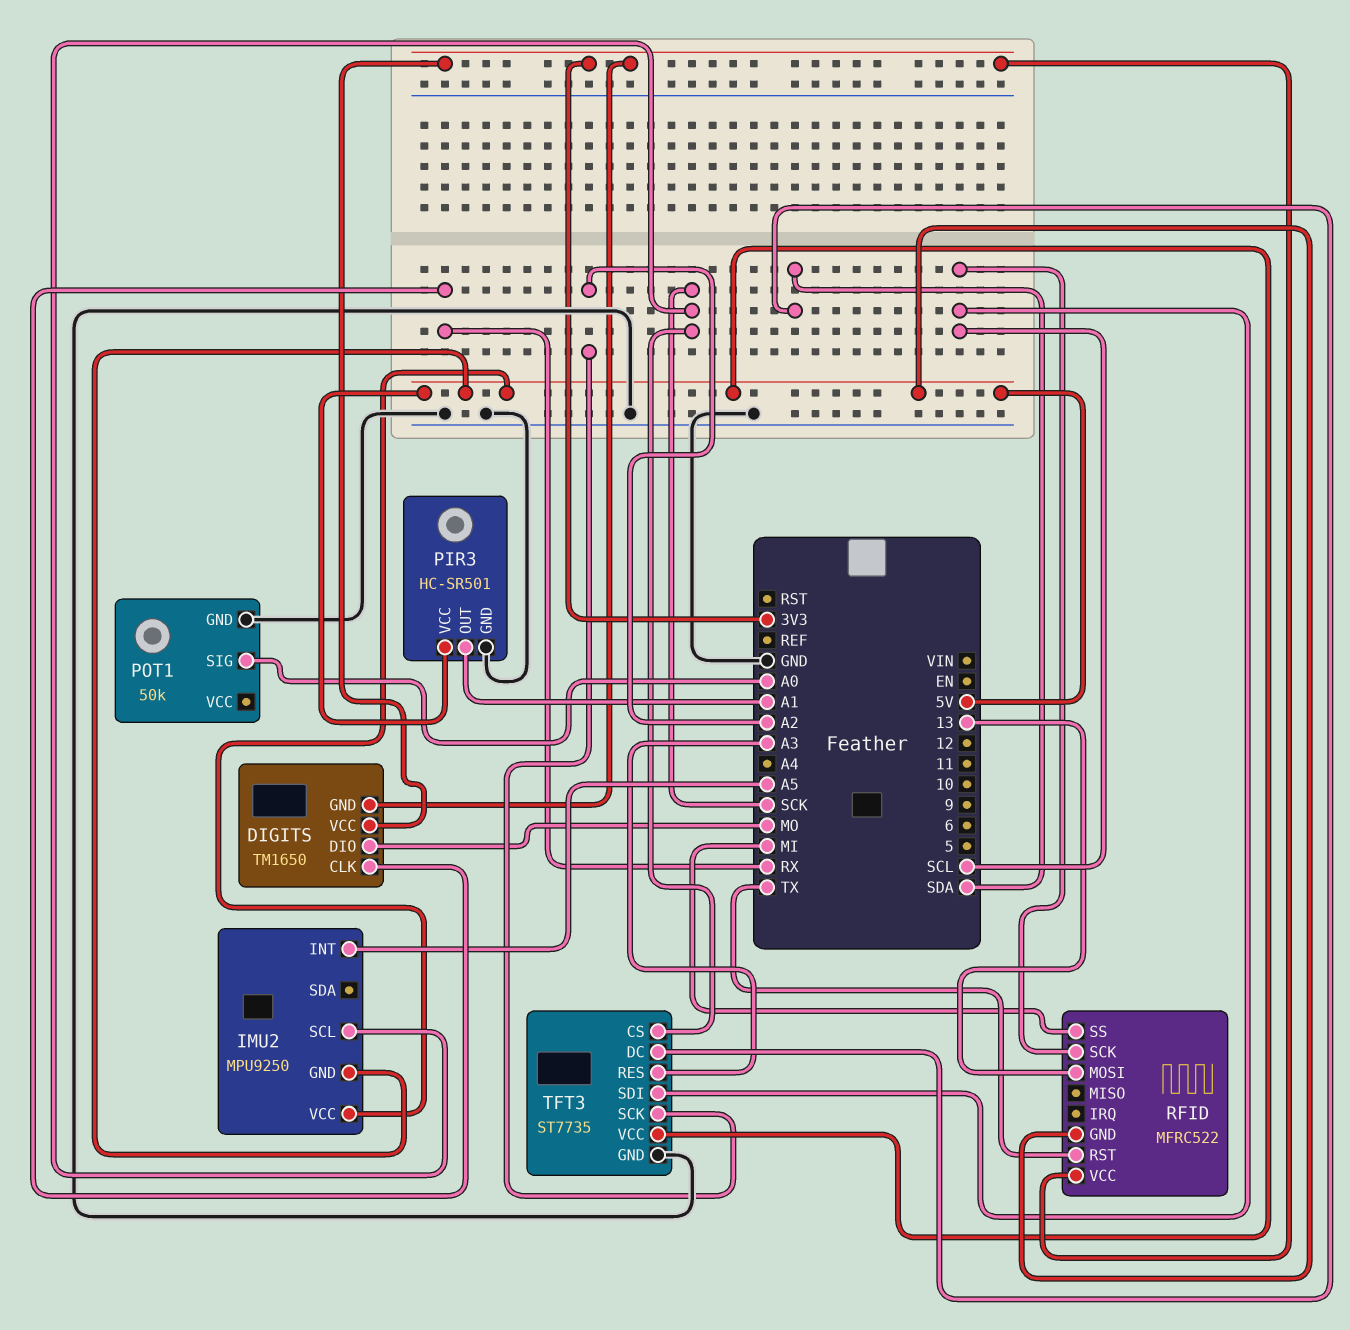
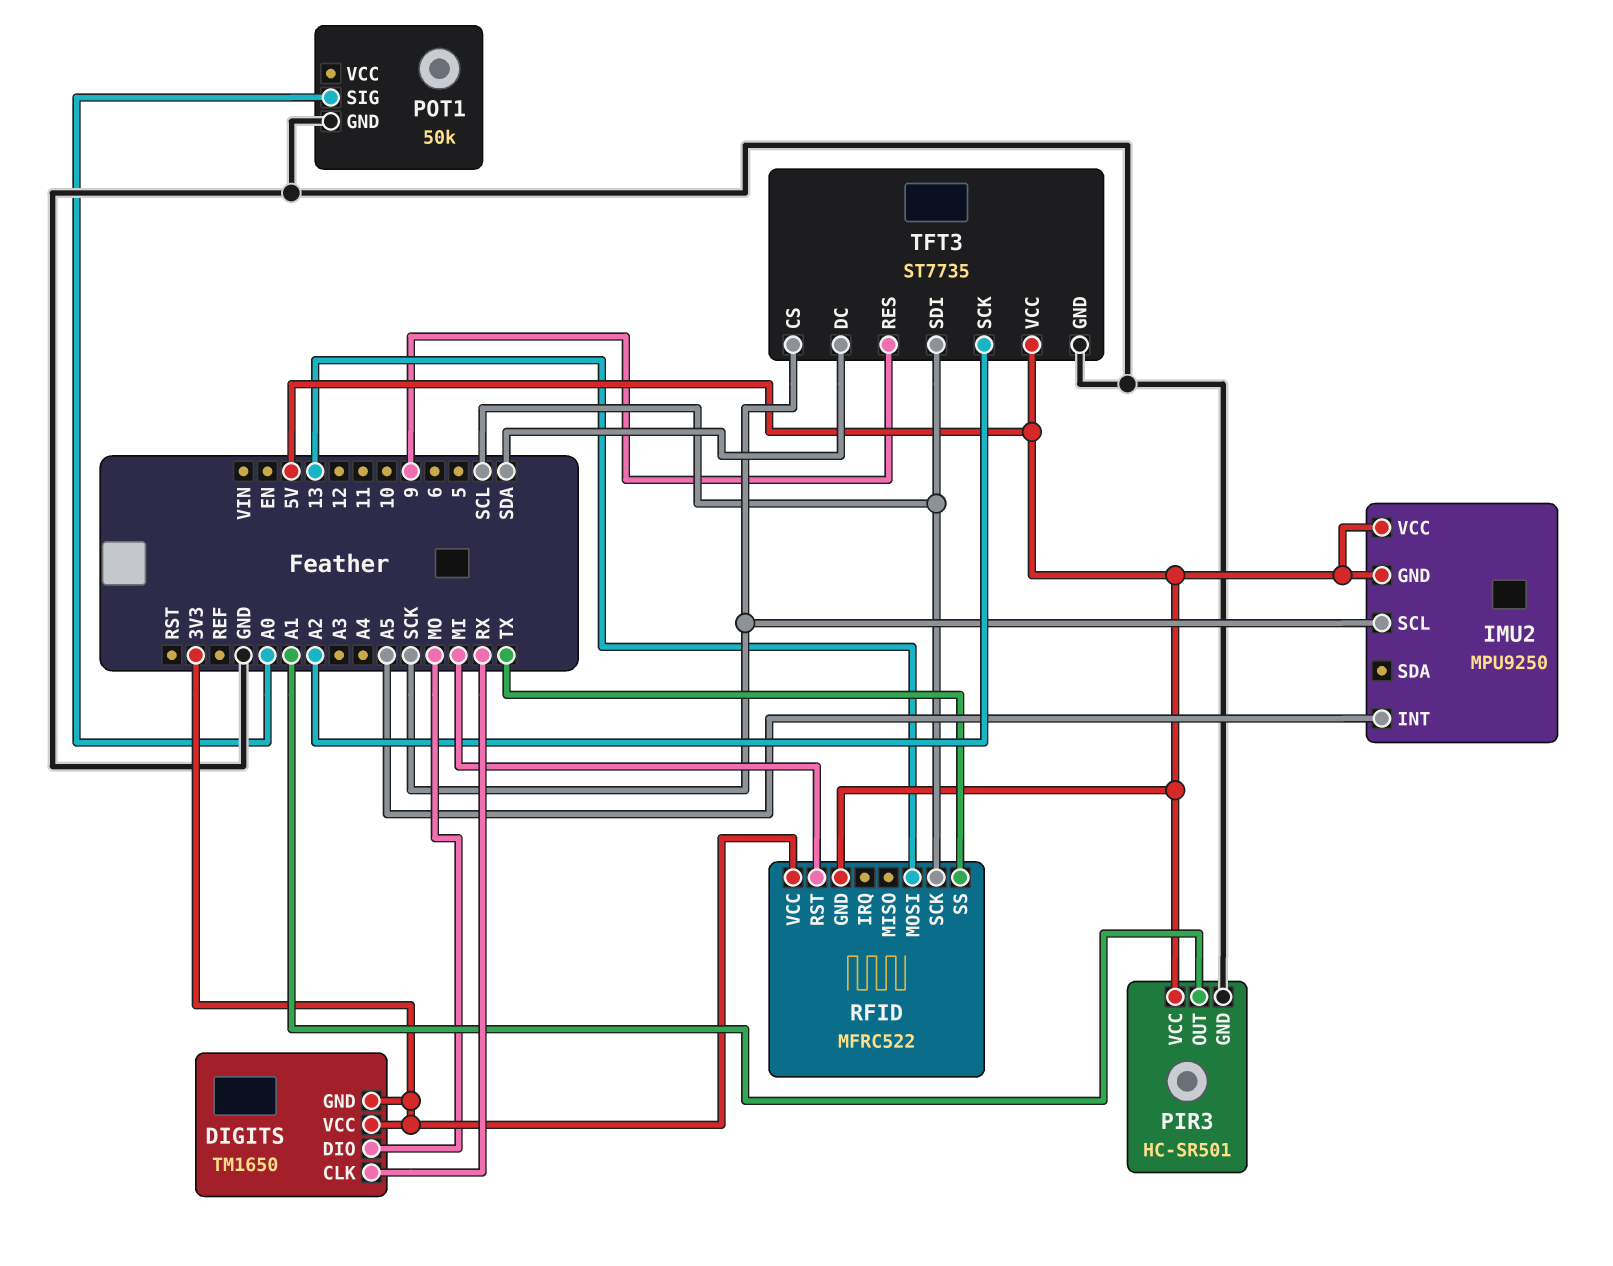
RFID pin RST: TX -> MI
RFID pin SS: MI -> TX
TFT3 pin RES: A3 -> 9

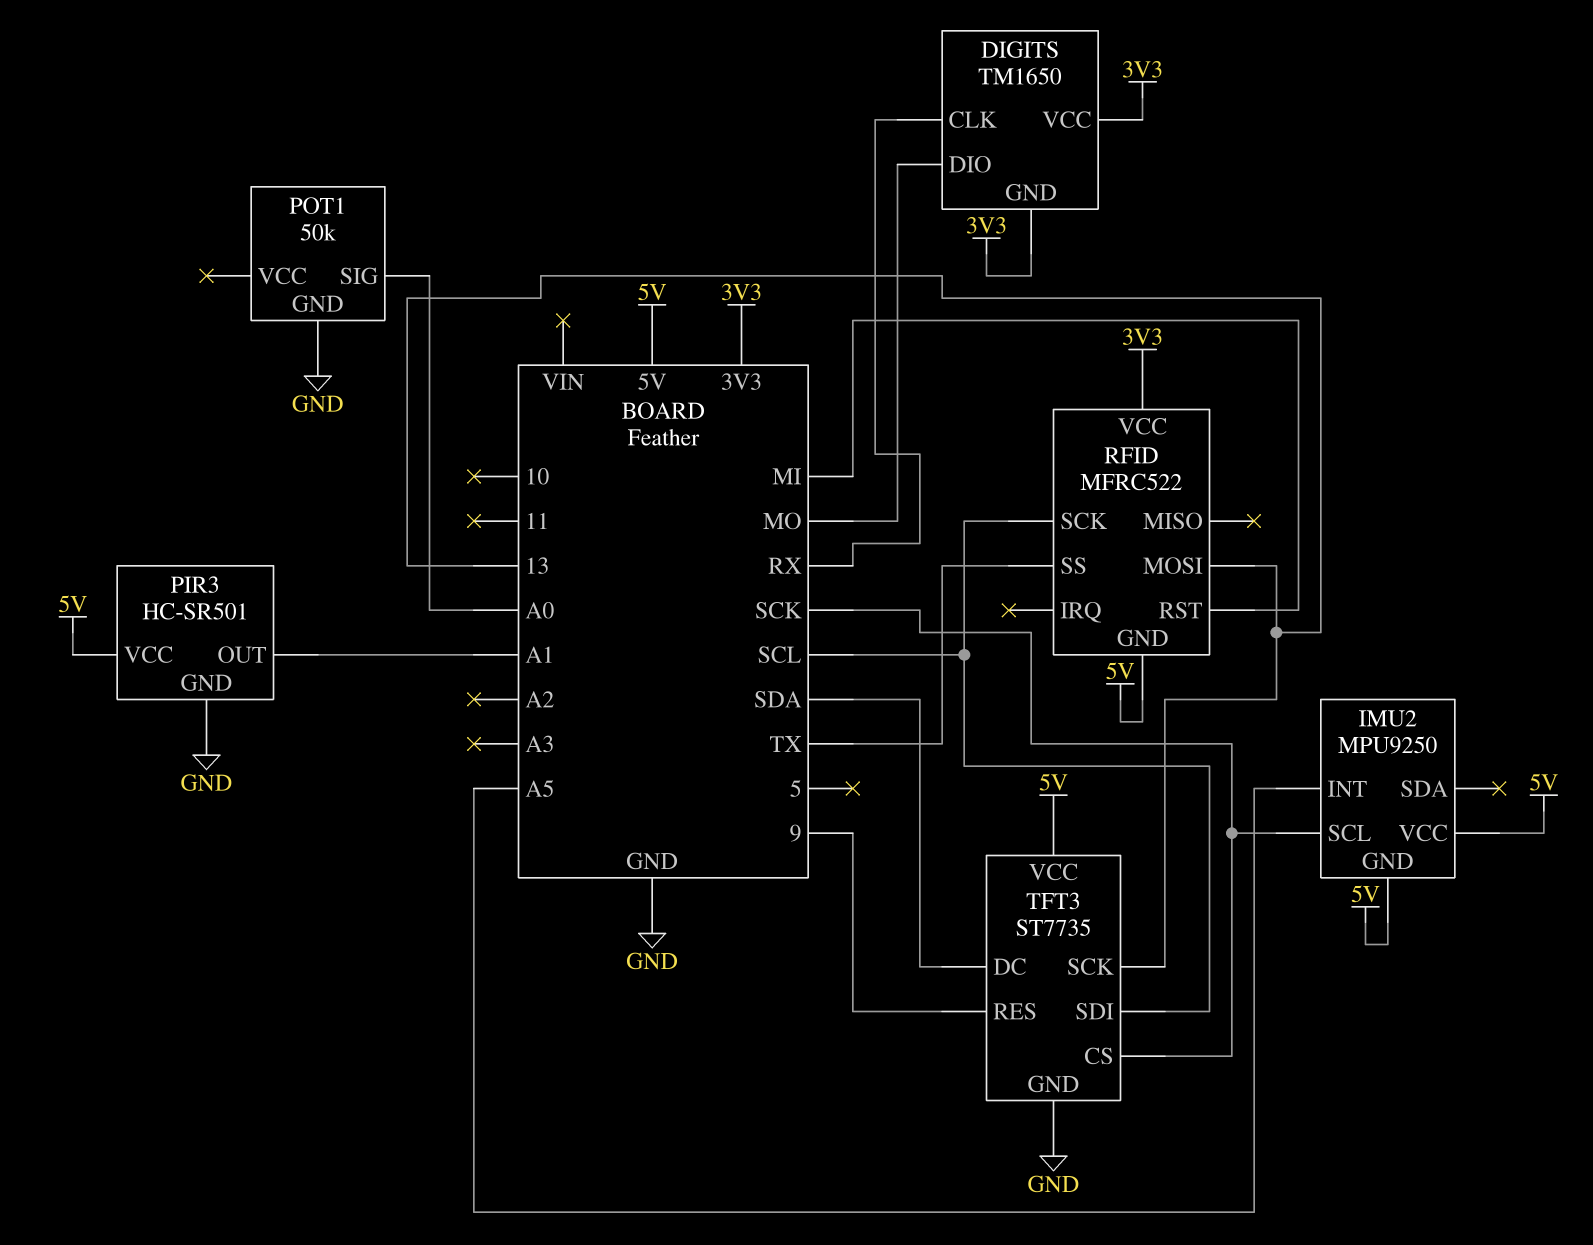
TFT3 pin SCK: A2 -> 13

